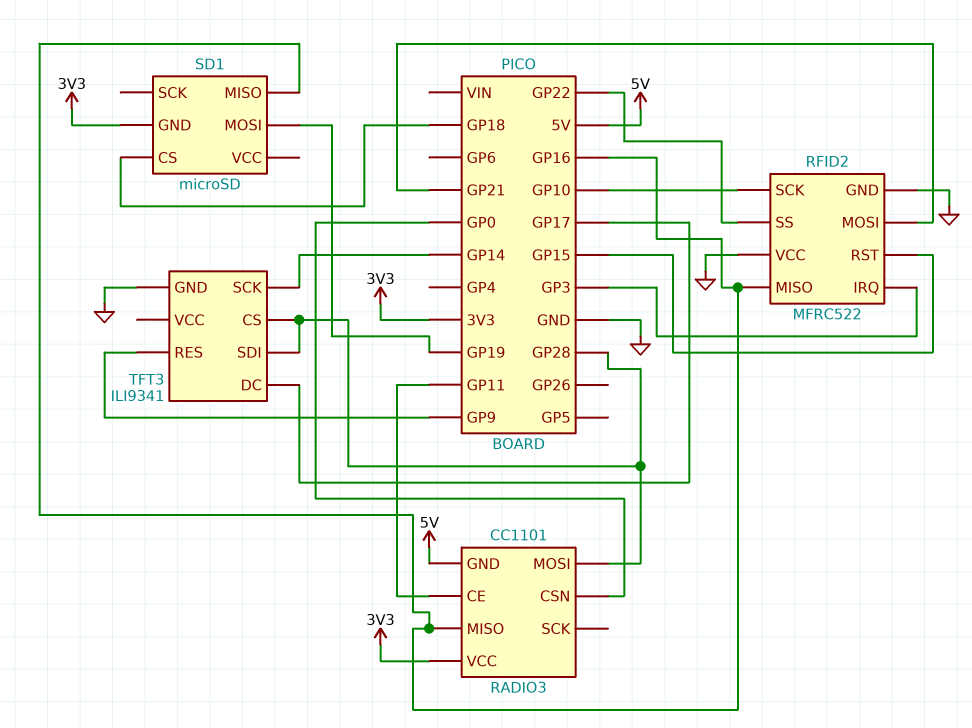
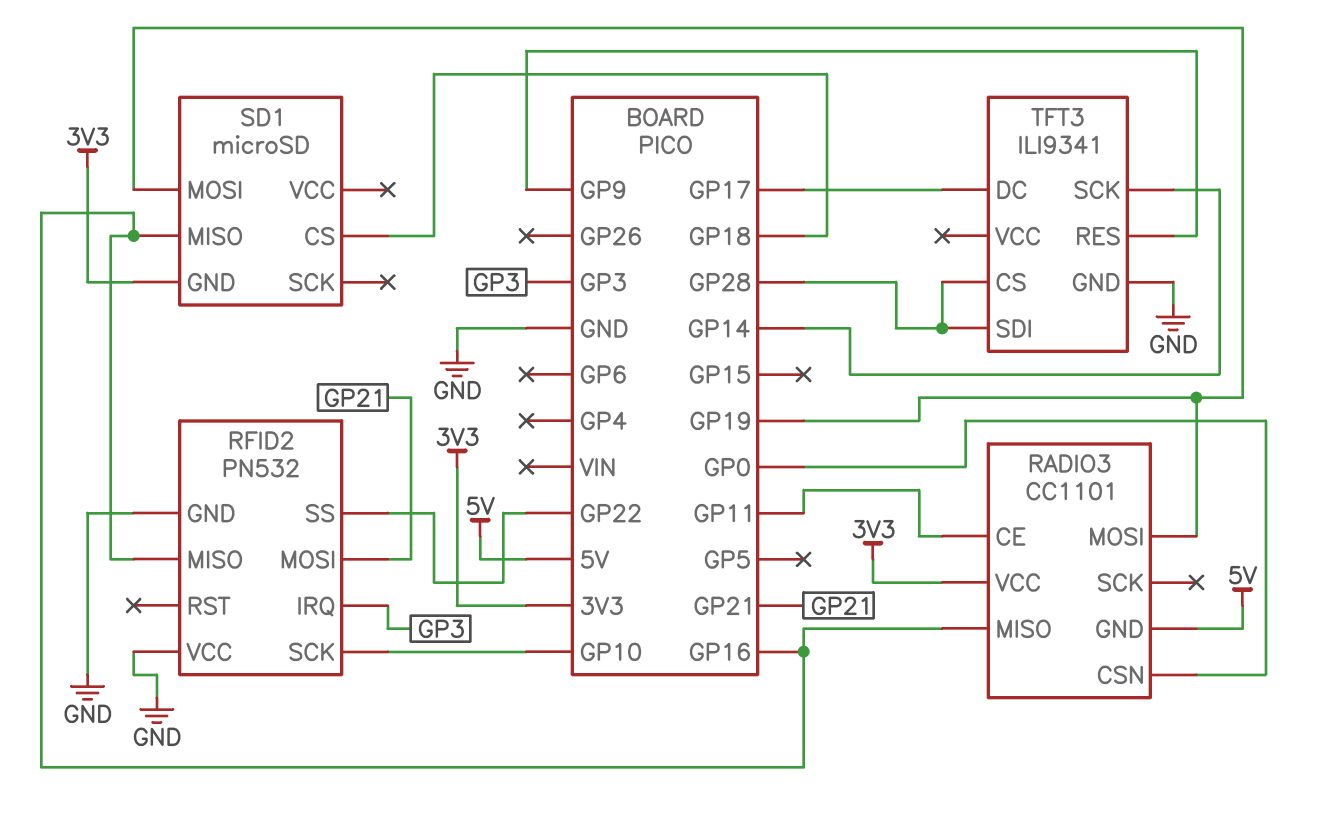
RADIO3 pin MOSI: GP28 -> GP19
RFID2: MFRC522 -> PN532
RFID2 pin RST: GP15 -> none

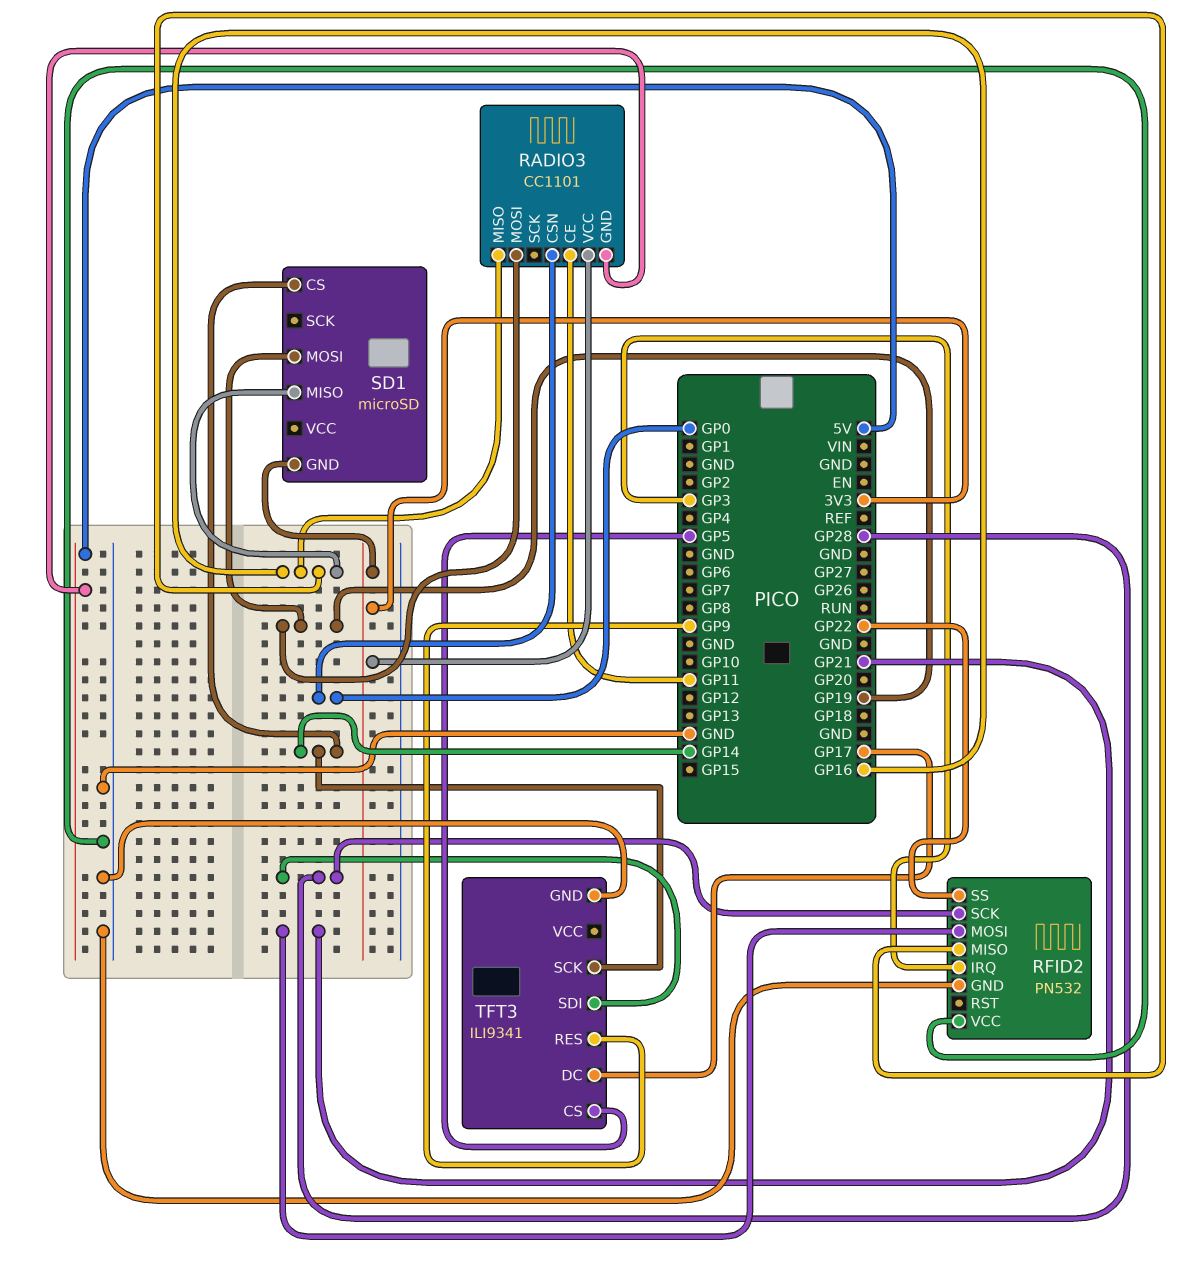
RFID2 pin SCK: GP10 -> GP28
SD1 pin CS: GP18 -> GP14
TFT3 pin CS: GP28 -> GP5

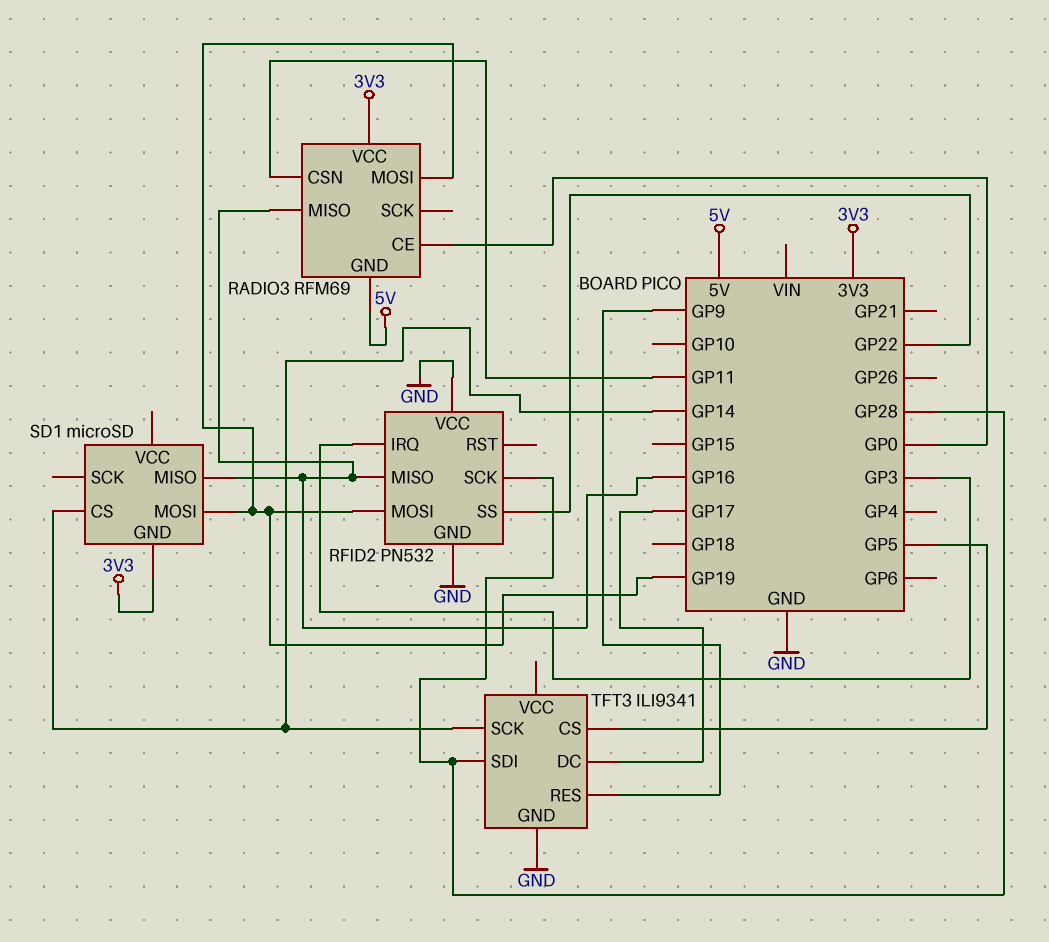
RADIO3: CC1101 -> RFM69
RADIO3 pin CE: GP11 -> GP0
RADIO3 pin CSN: GP0 -> GP11
RFID2 pin MOSI: GP21 -> GP19

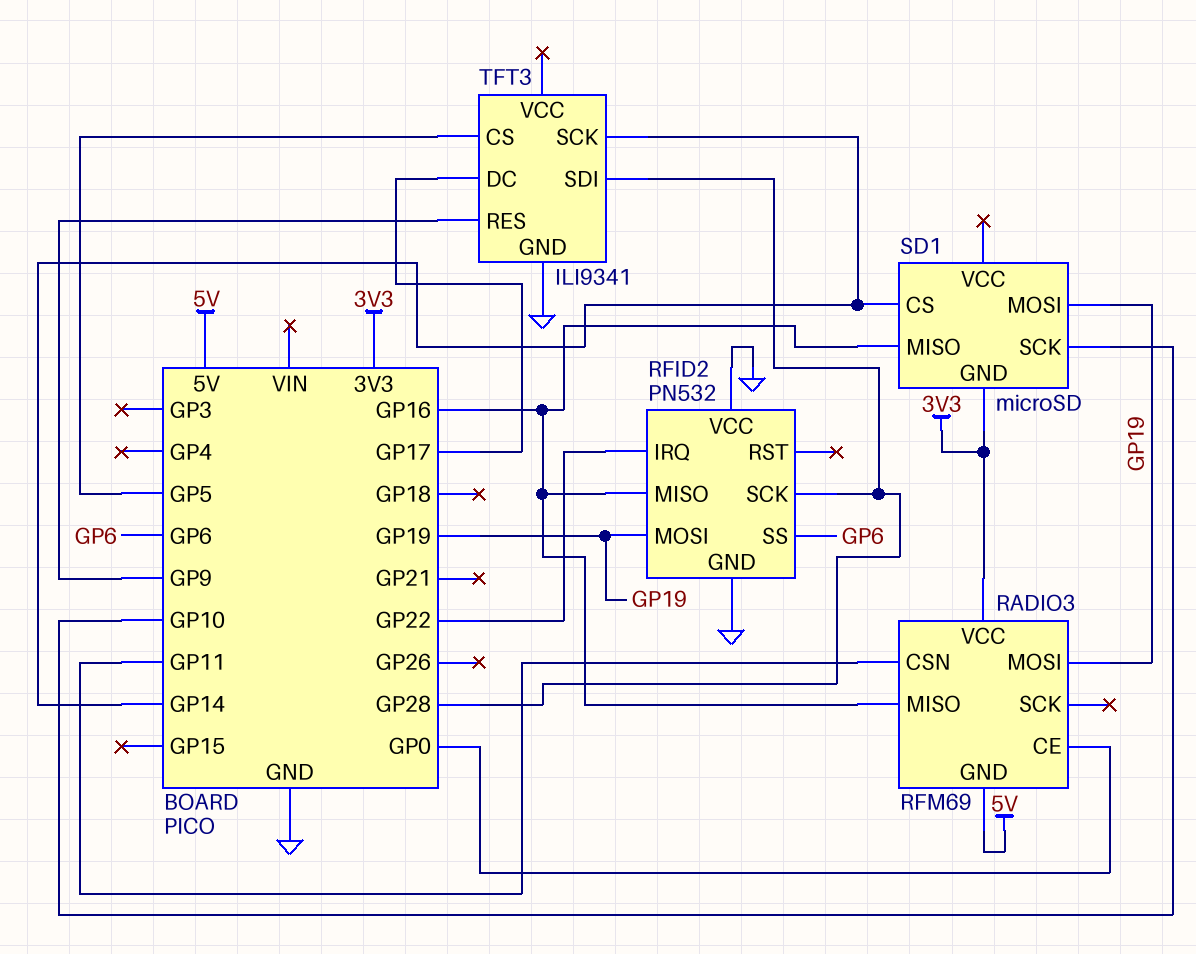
RFID2 pin IRQ: GP3 -> GP22
RFID2 pin SS: GP22 -> GP6
SD1 pin SCK: none -> GP10

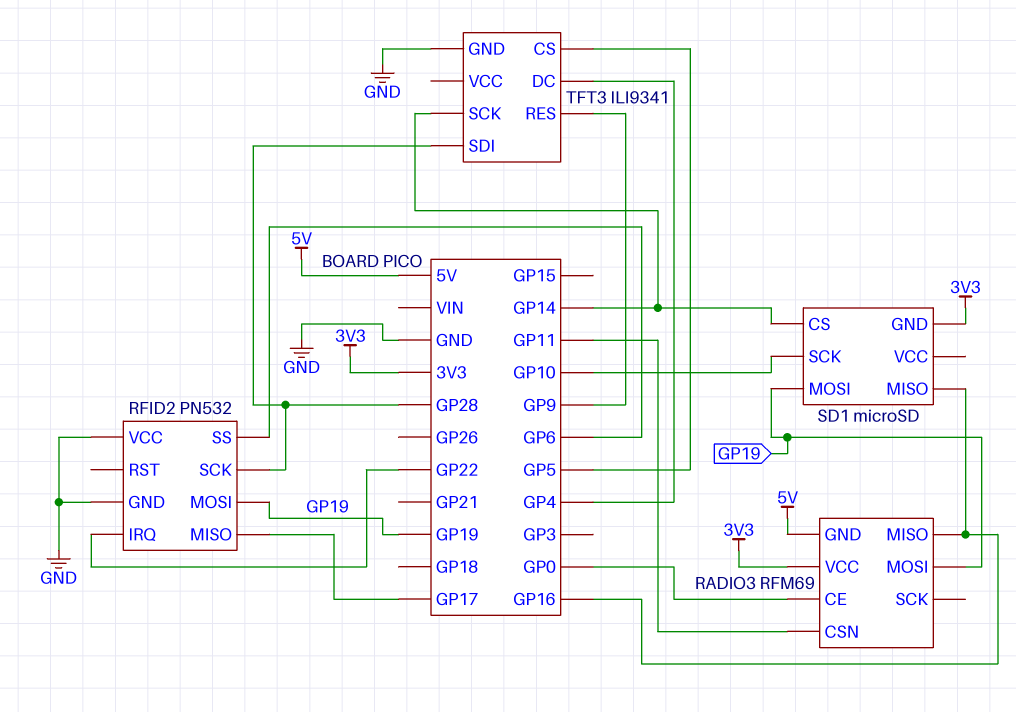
RFID2 pin MISO: GP16 -> GP17
TFT3 pin DC: GP17 -> GP4

